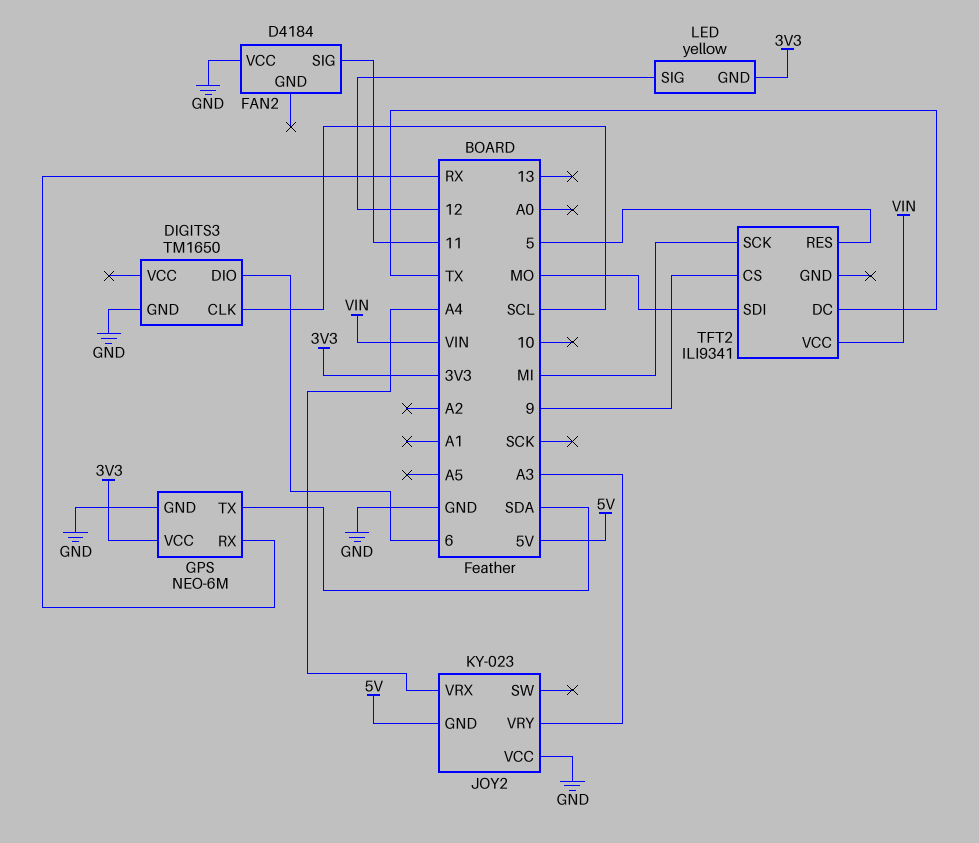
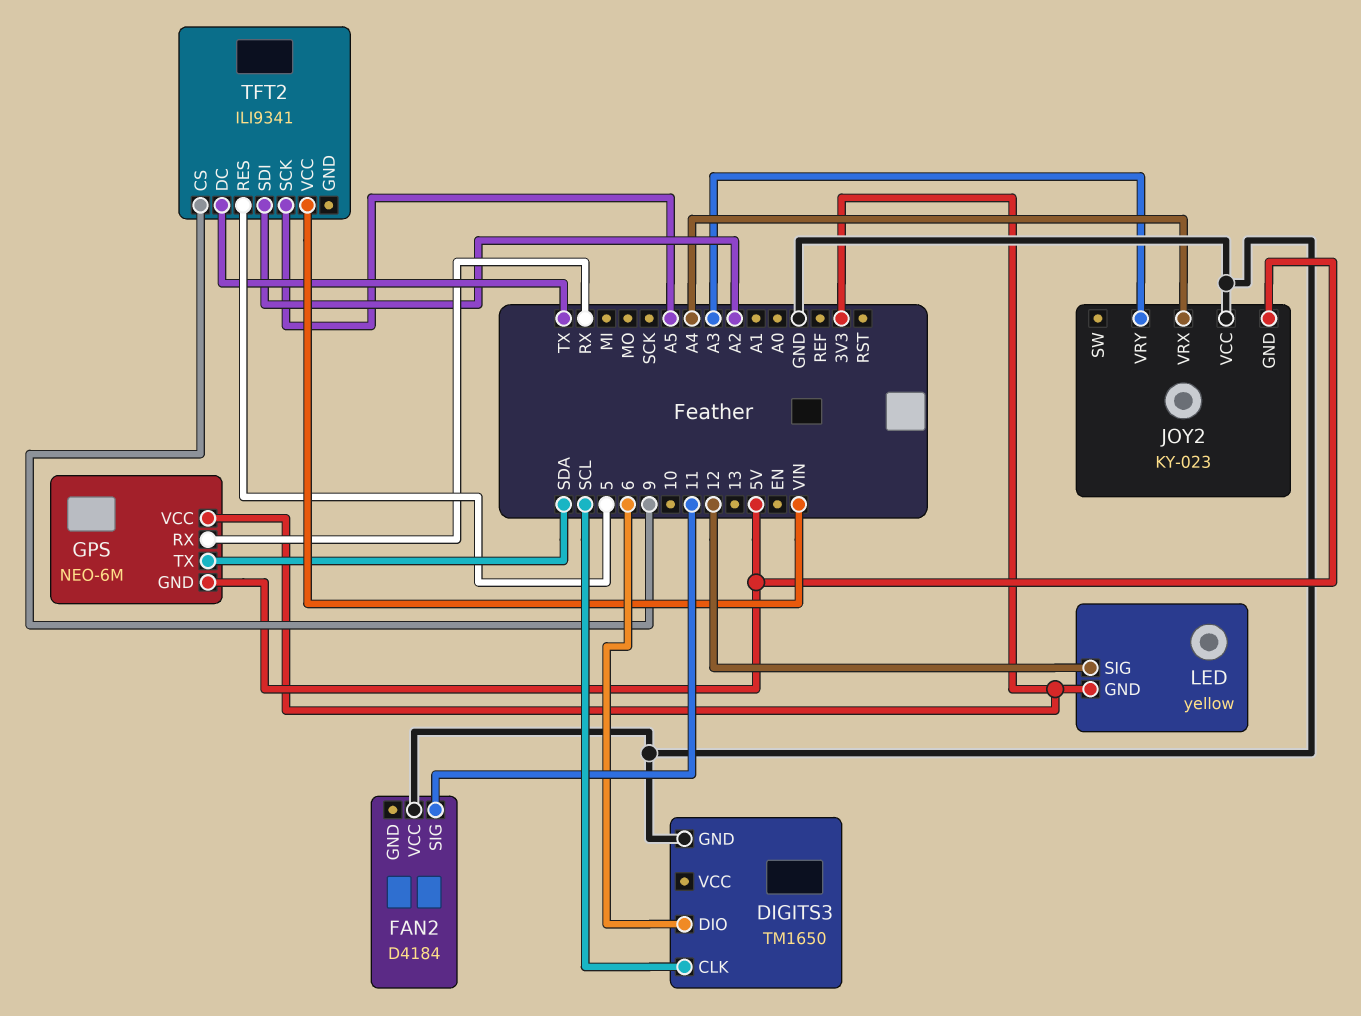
GPS pin GND: GND -> 5V
TFT2 pin SCK: MI -> A5
TFT2 pin SDI: MO -> A2

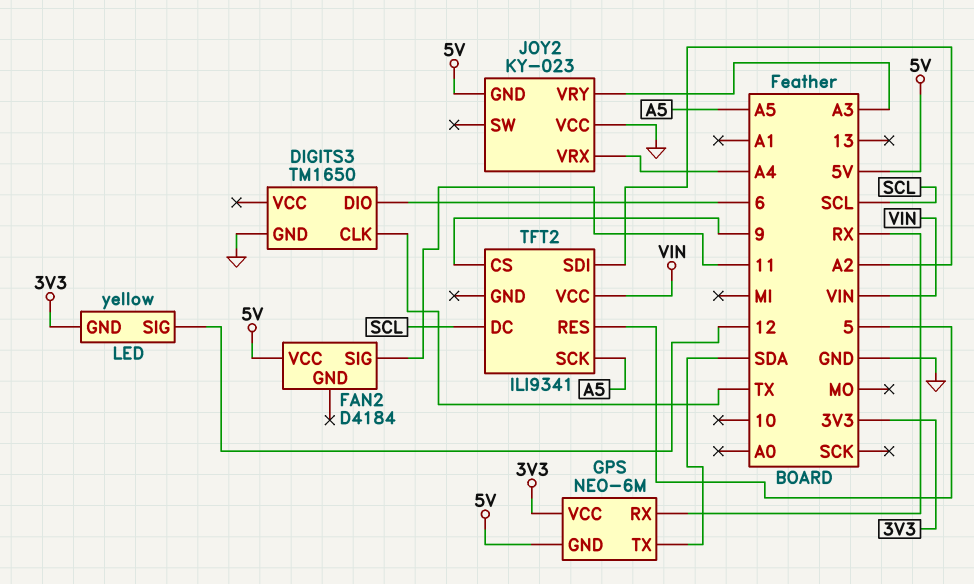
DIGITS3 pin CLK: SCL -> TX
FAN2 pin VCC: GND -> 5V
TFT2 pin DC: TX -> SCL

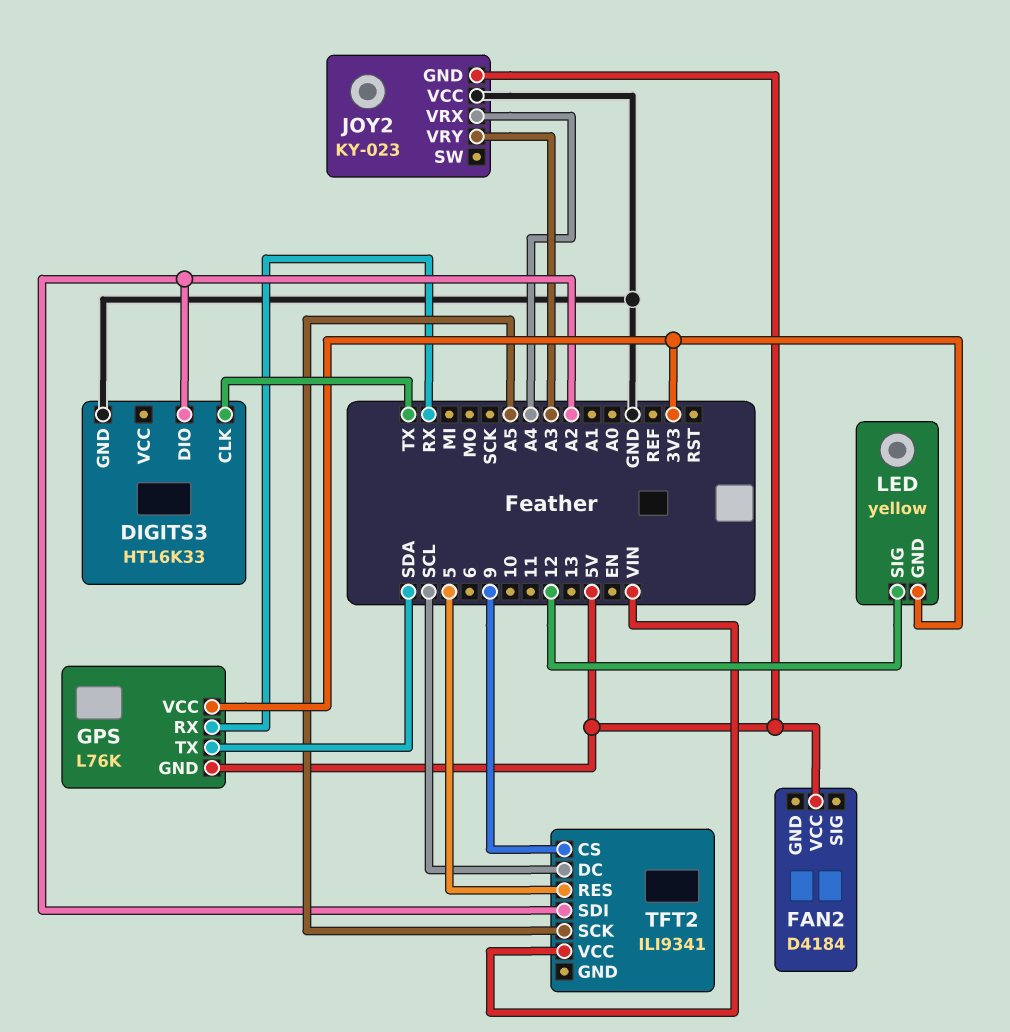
DIGITS3: TM1650 -> HT16K33
DIGITS3 pin DIO: 6 -> A2
FAN2 pin SIG: 11 -> none
GPS: NEO-6M -> L76K

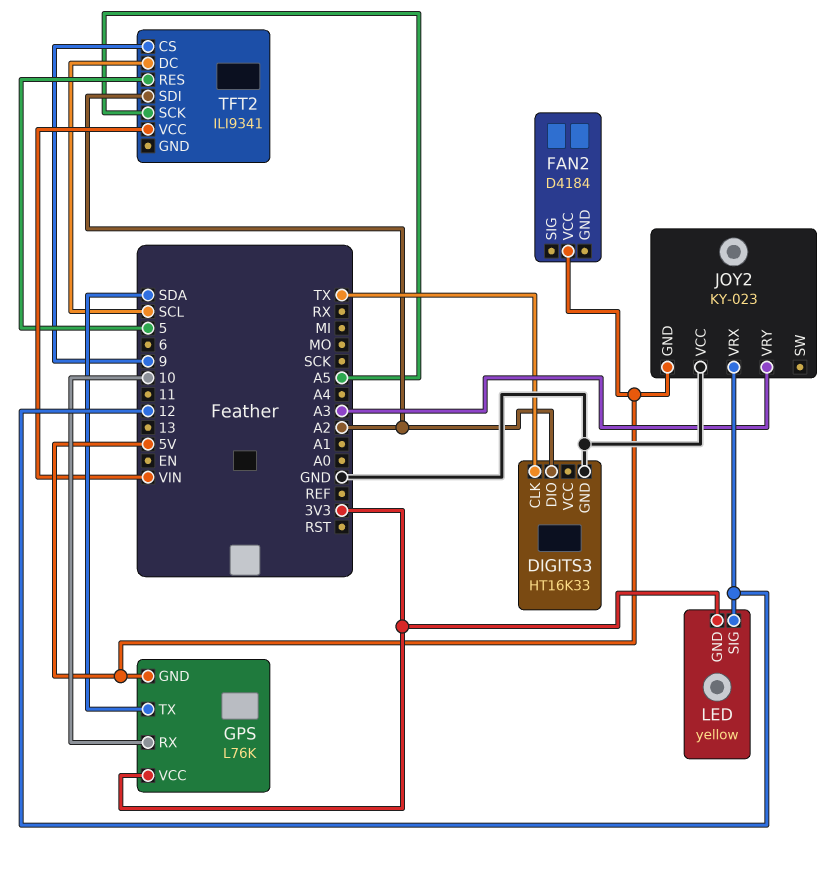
GPS pin RX: RX -> 10
JOY2 pin VRX: A4 -> 12

